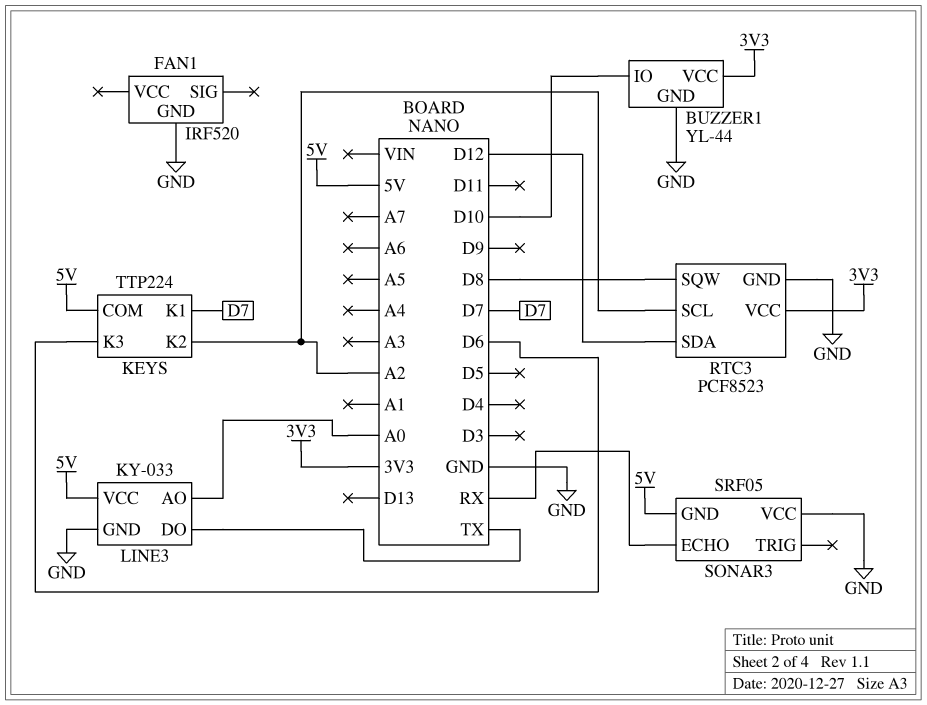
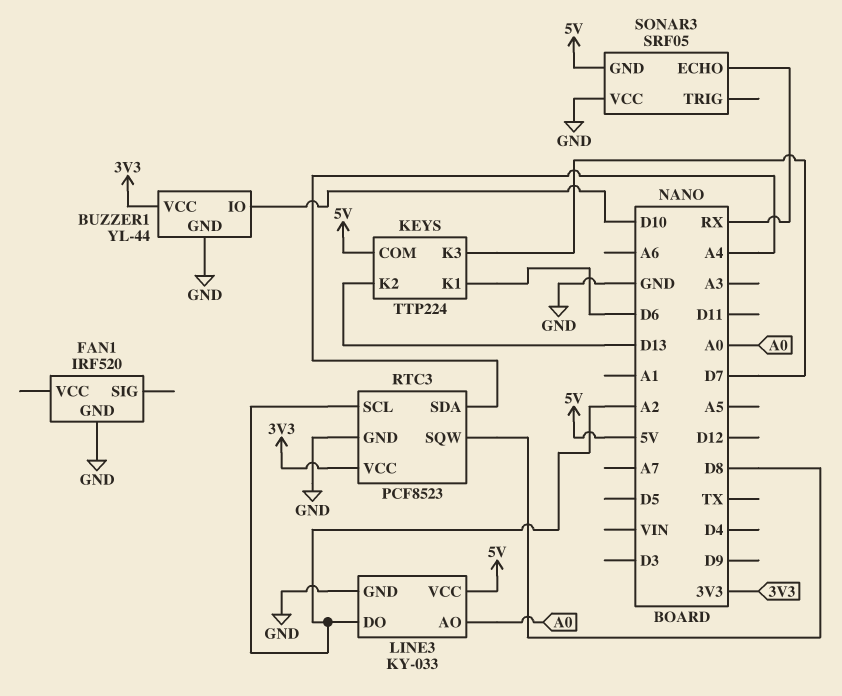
KEYS pin K1: D7 -> D6
KEYS pin K2: A2 -> D13
KEYS pin K3: D6 -> D7
LINE3 pin DO: TX -> A2
RTC3 pin SDA: D12 -> A4

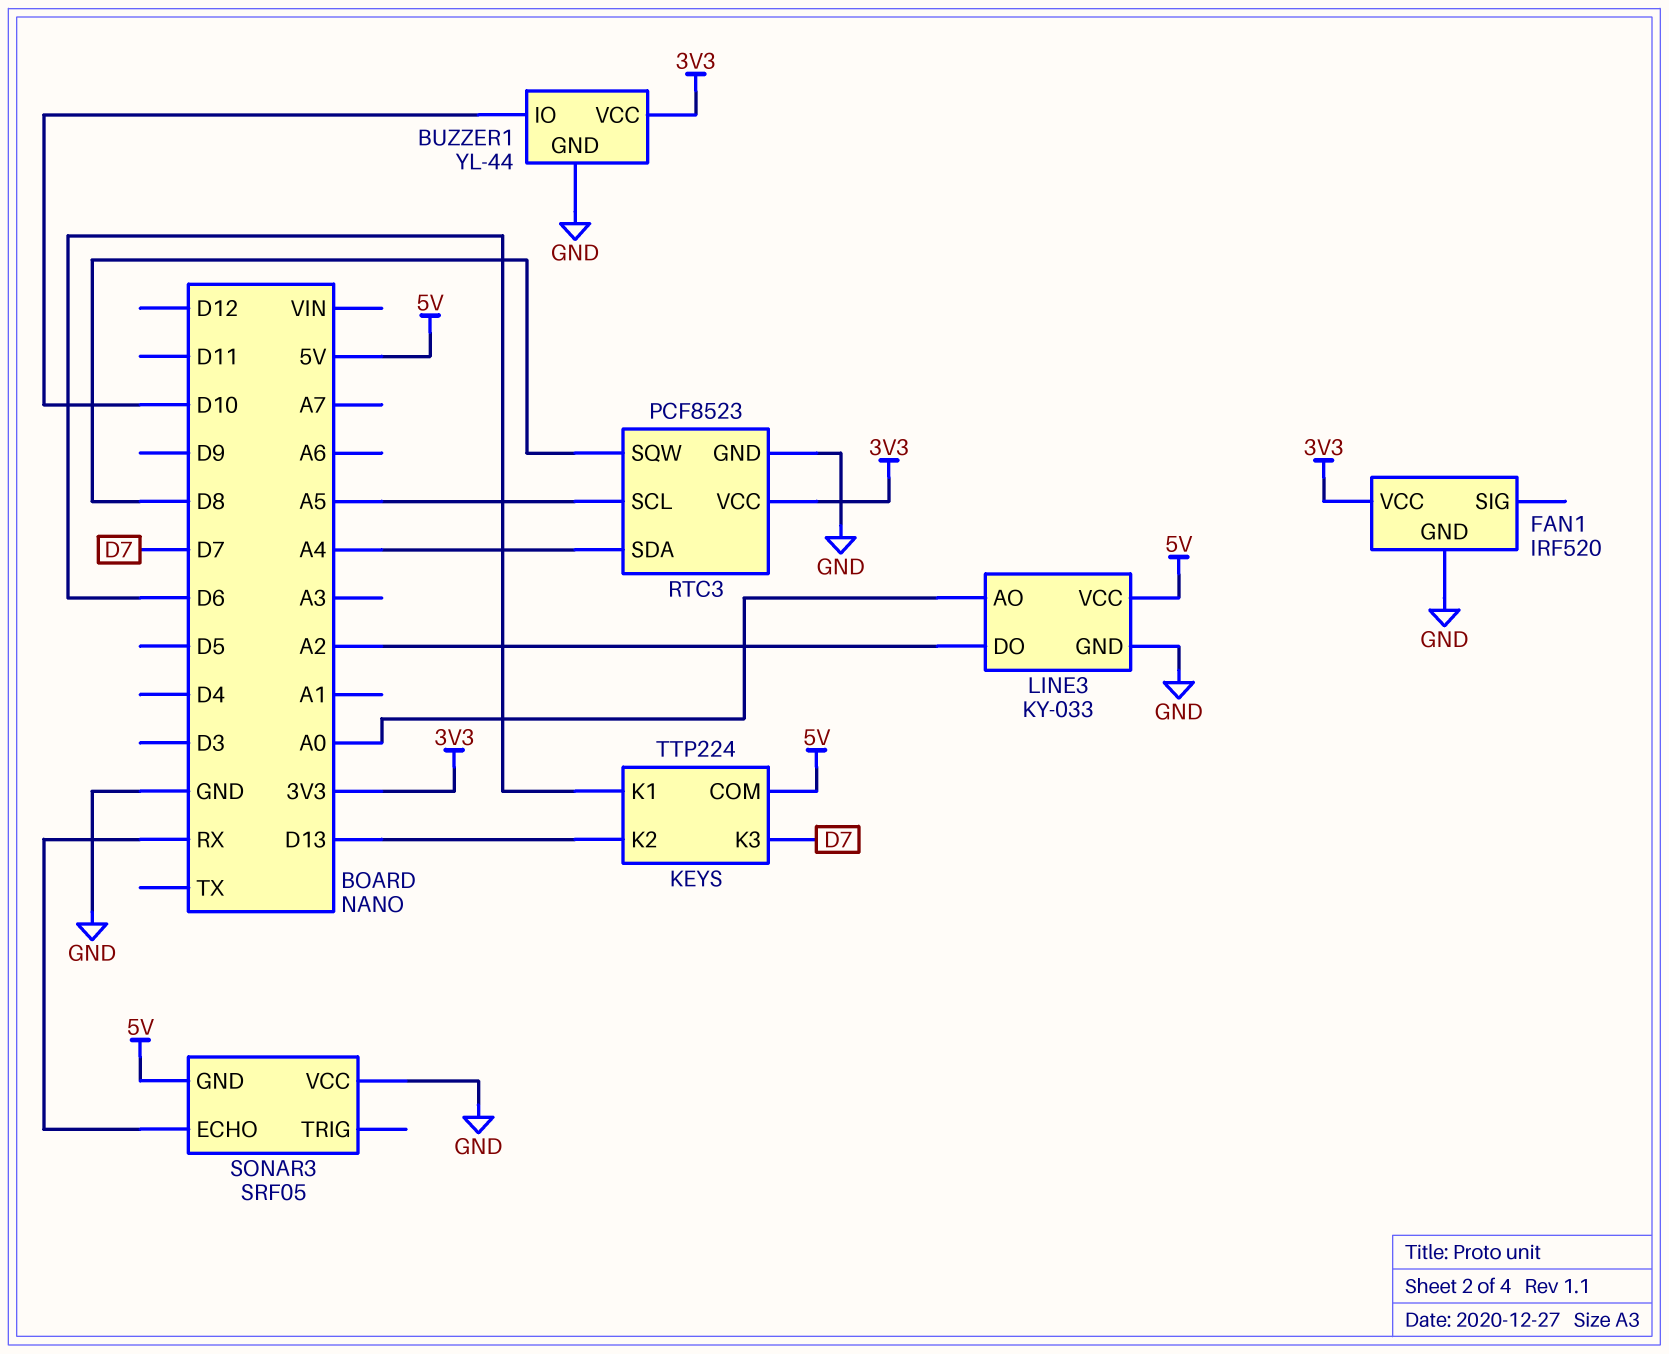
FAN1 pin VCC: none -> 3V3
RTC3 pin SCL: A2 -> A5

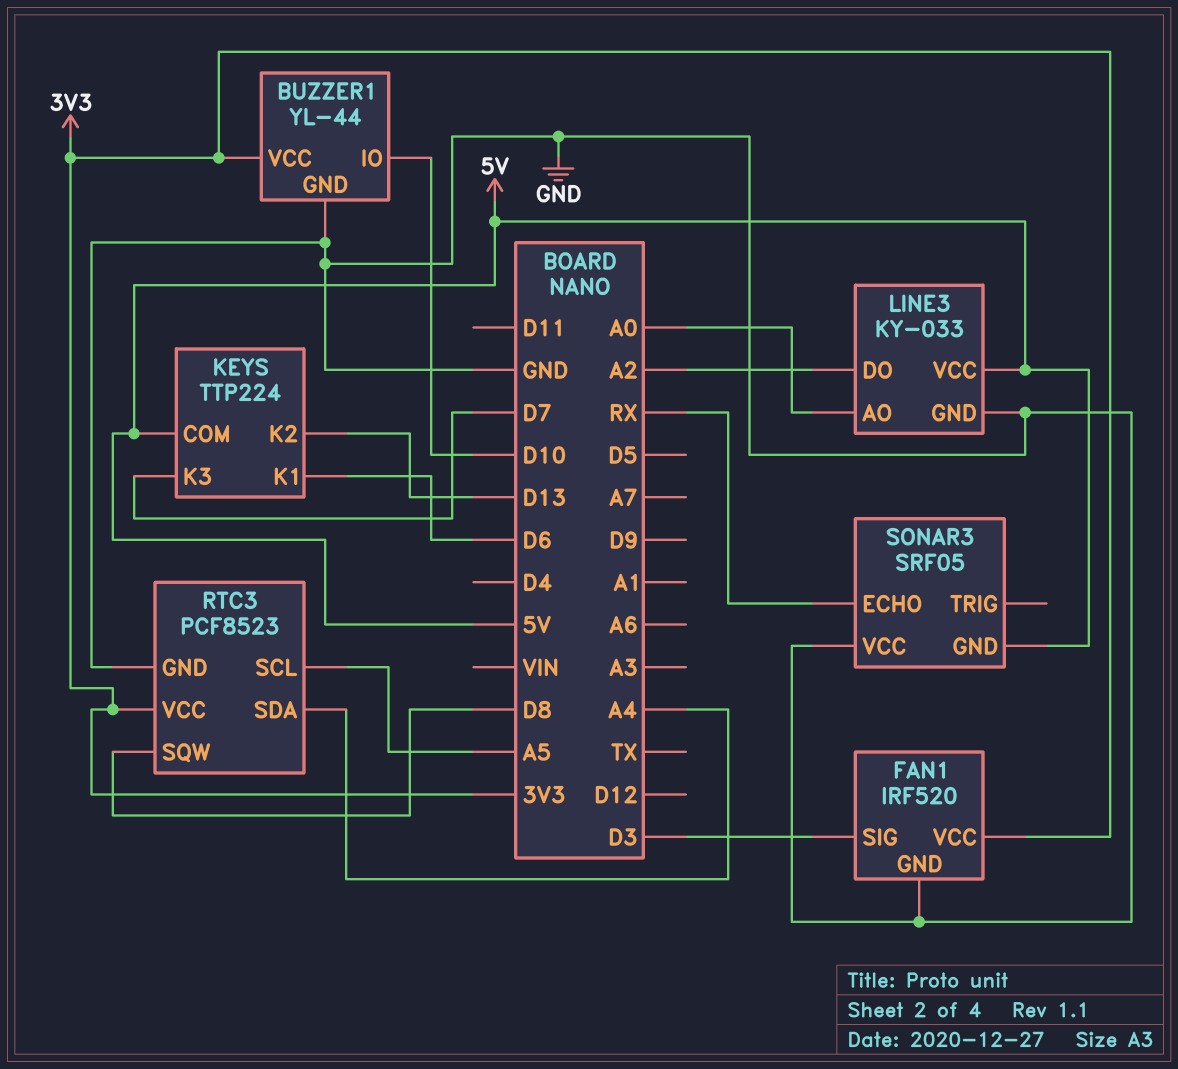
FAN1 pin SIG: none -> D3

